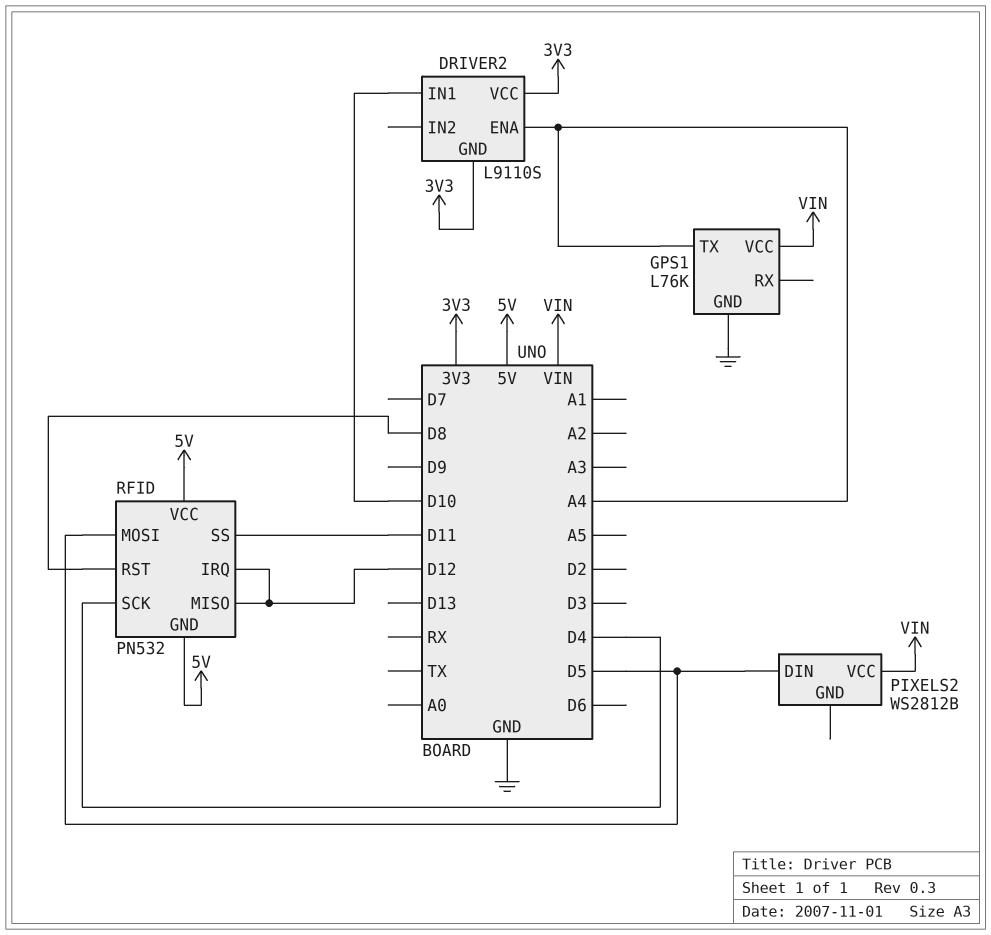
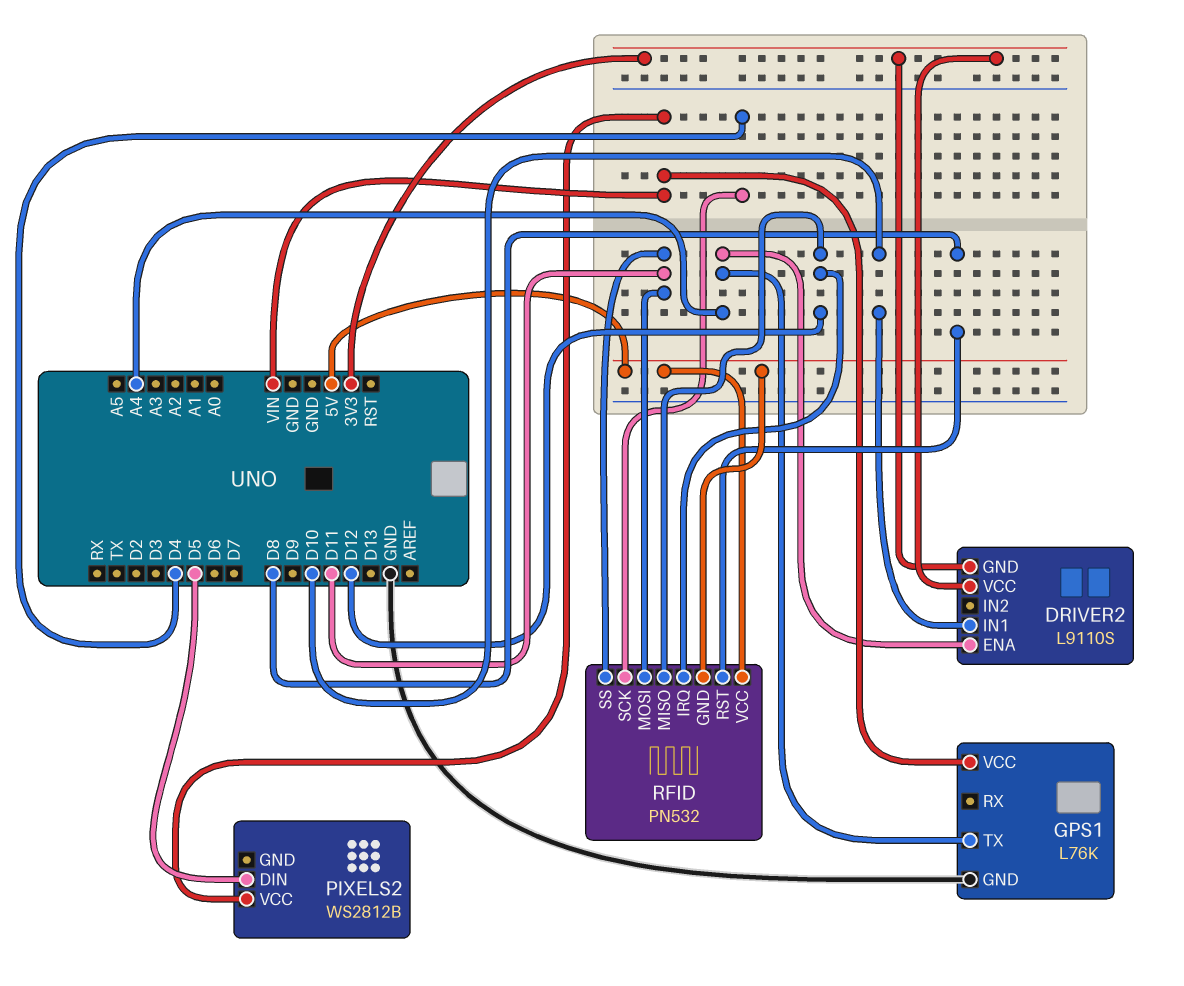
RFID pin MOSI: D5 -> D11

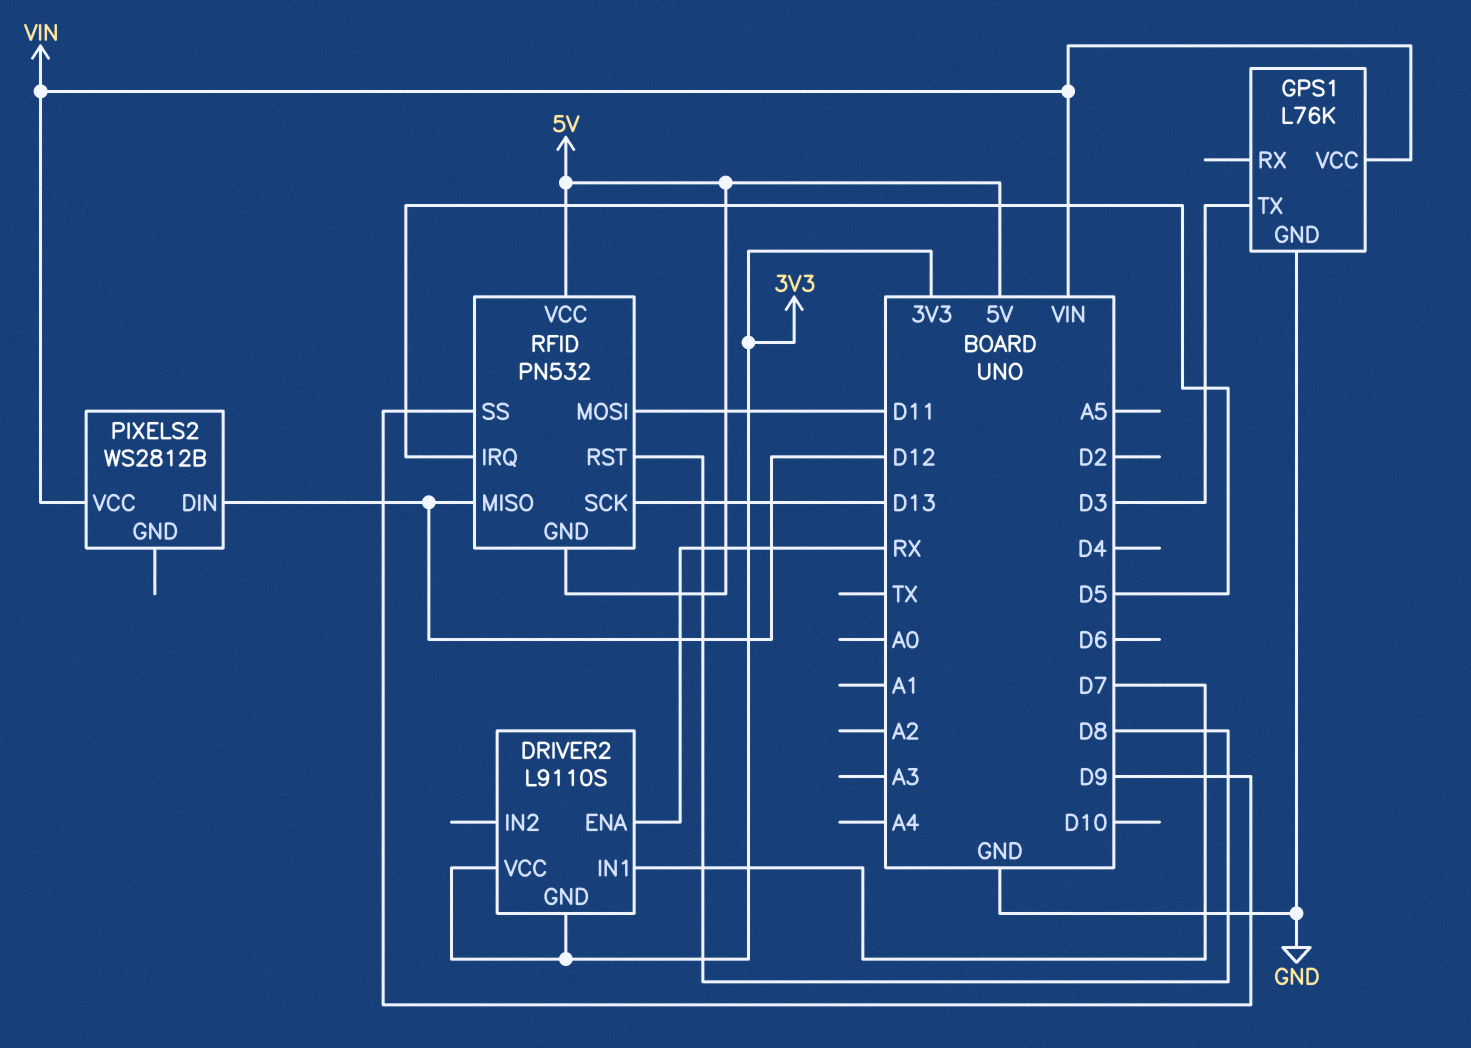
DRIVER2 pin ENA: A4 -> RX
DRIVER2 pin IN1: D10 -> D7
GPS1 pin TX: A4 -> D3
PIXELS2 pin DIN: D5 -> D12
RFID pin IRQ: D12 -> D5
RFID pin SCK: D4 -> D13
RFID pin SS: D11 -> D9

